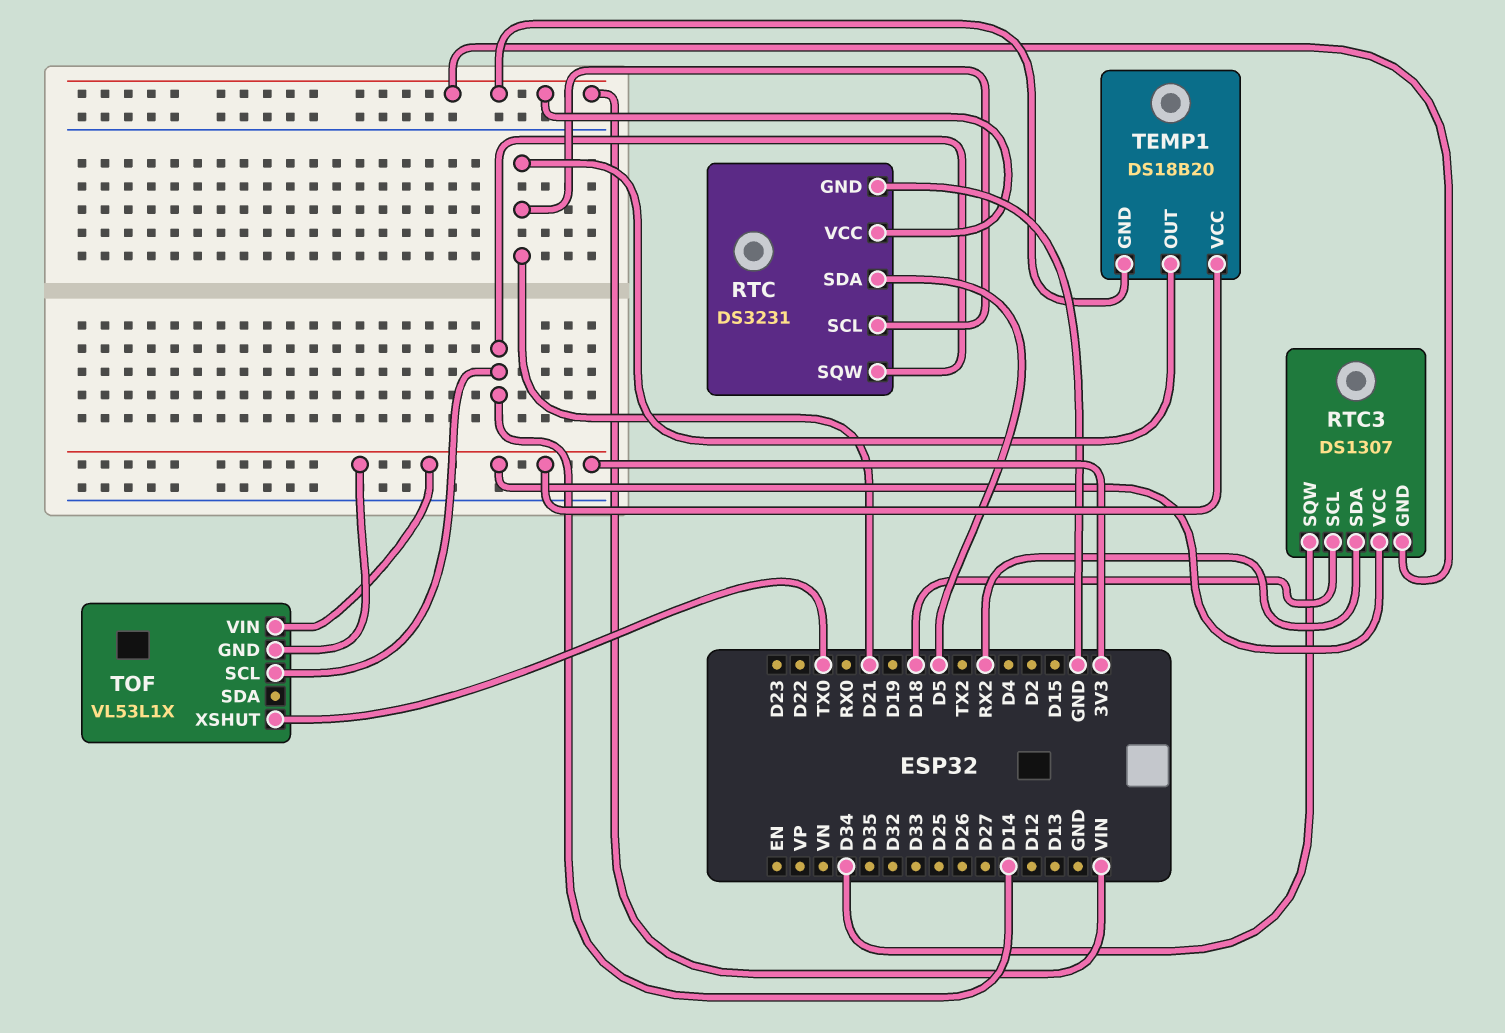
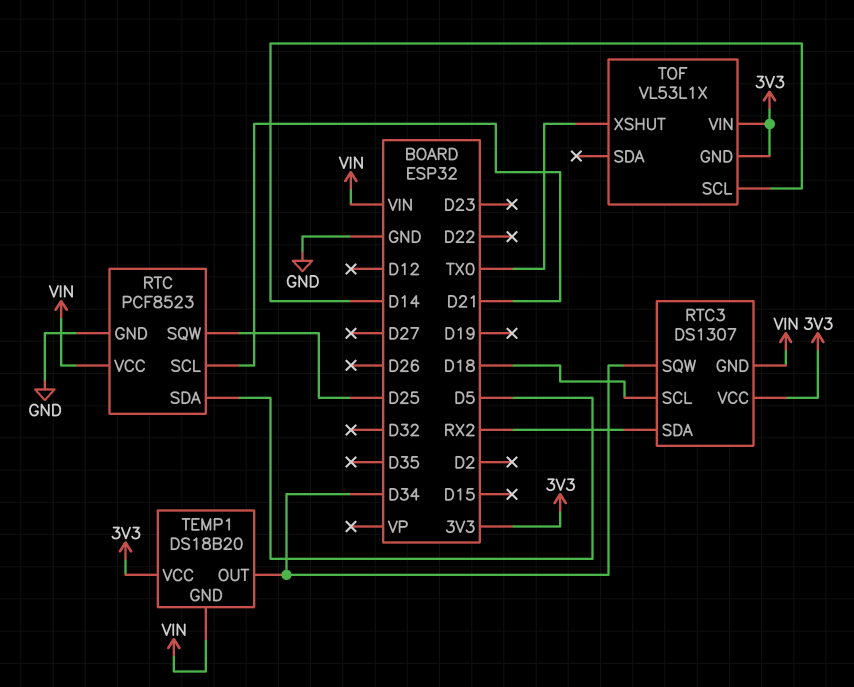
RTC: DS3231 -> PCF8523
RTC pin SQW: D14 -> D25
TEMP1 pin OUT: D21 -> D34

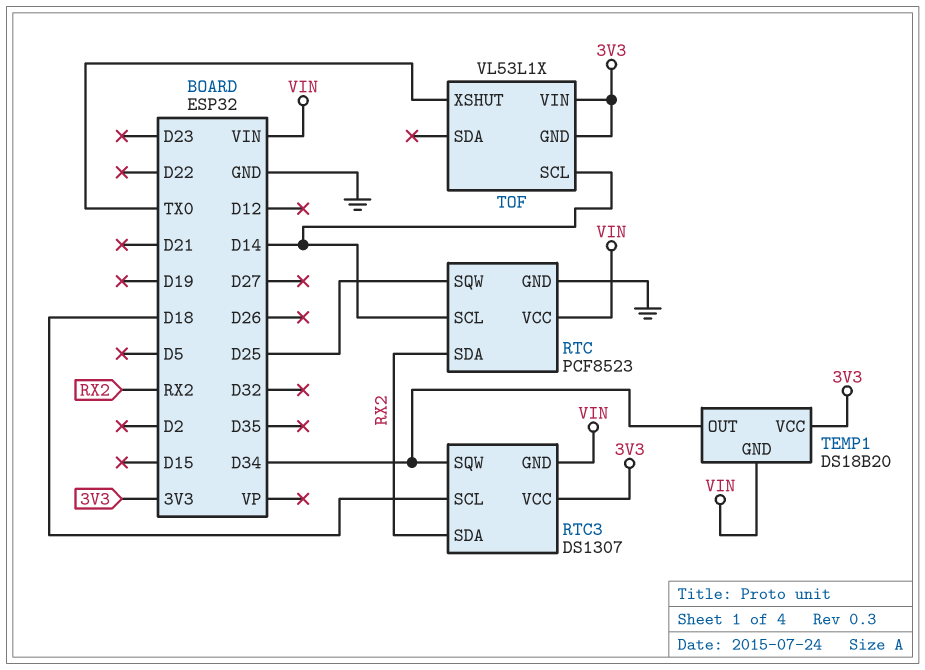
RTC pin SCL: D21 -> D14
RTC pin SDA: D5 -> RX2

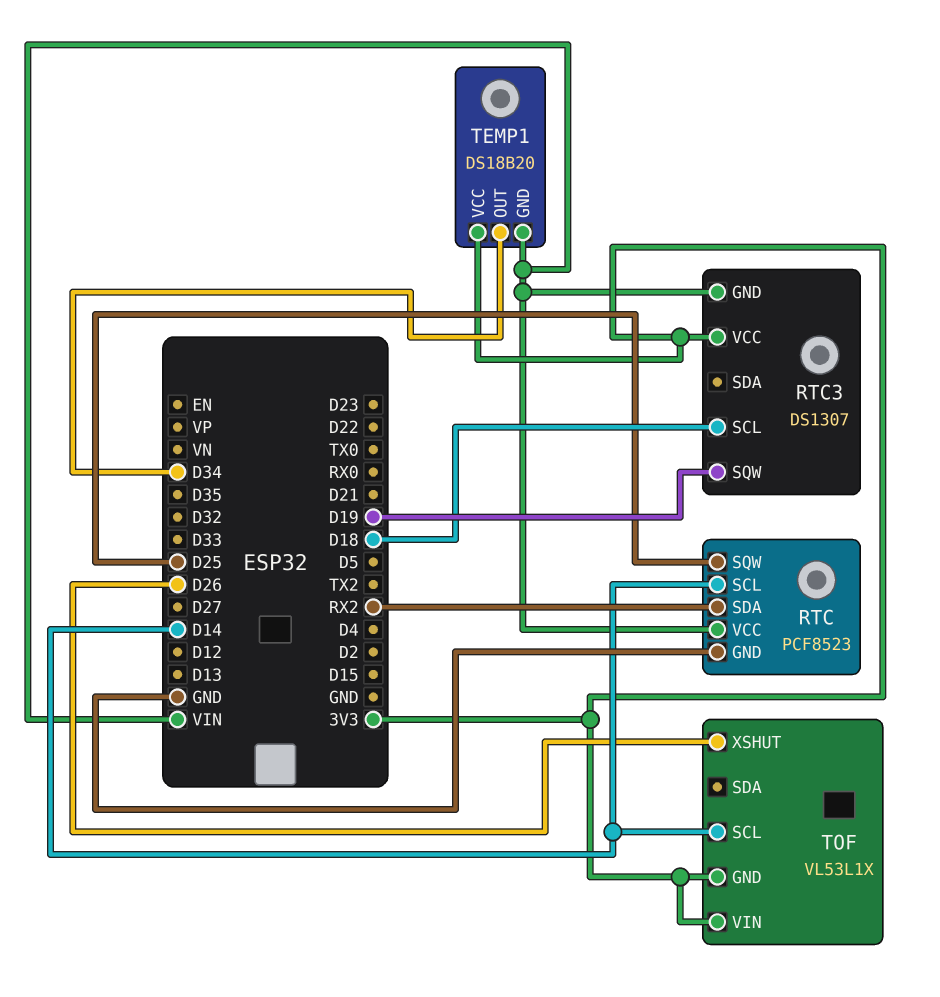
RTC3 pin SDA: RX2 -> none
RTC3 pin SQW: D34 -> D19
TOF pin XSHUT: TX0 -> D26

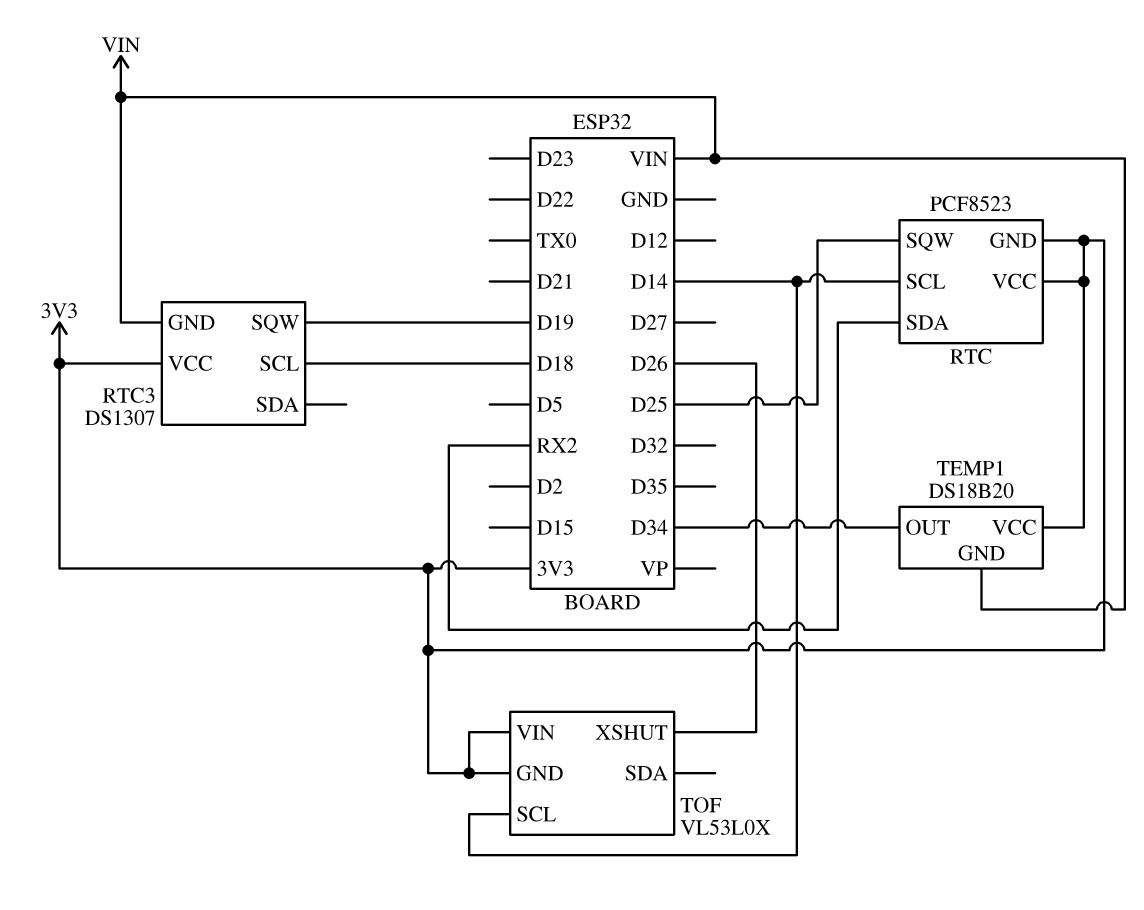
RTC pin GND: GND -> 3V3
RTC pin VCC: VIN -> 3V3
TOF: VL53L1X -> VL53L0X

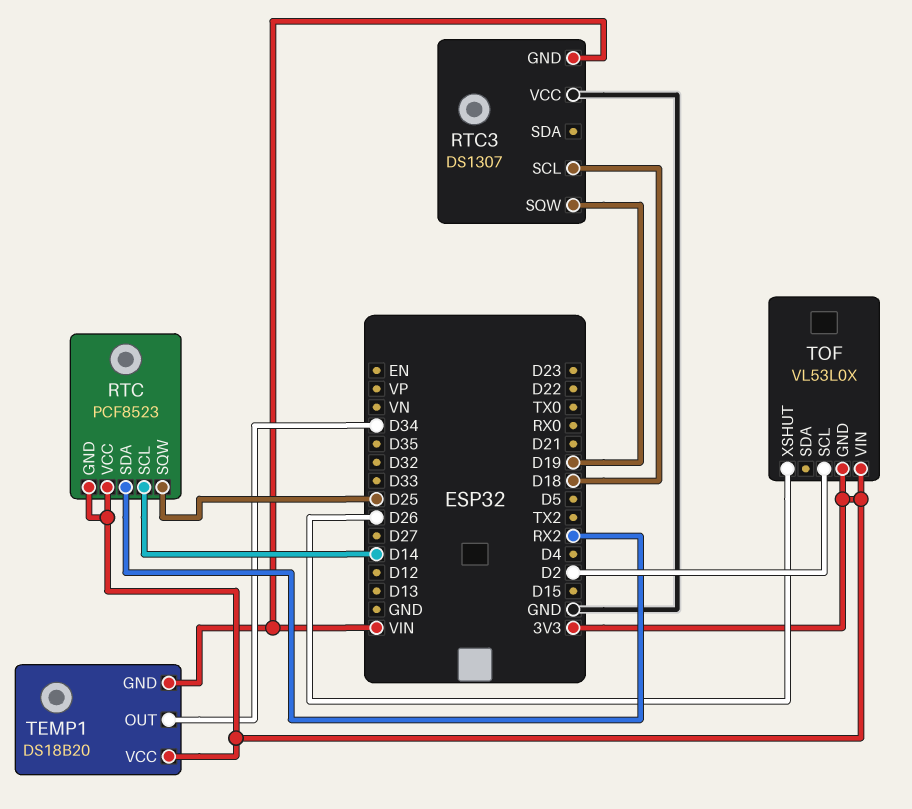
RTC3 pin VCC: 3V3 -> GND
TOF pin SCL: D14 -> D2

